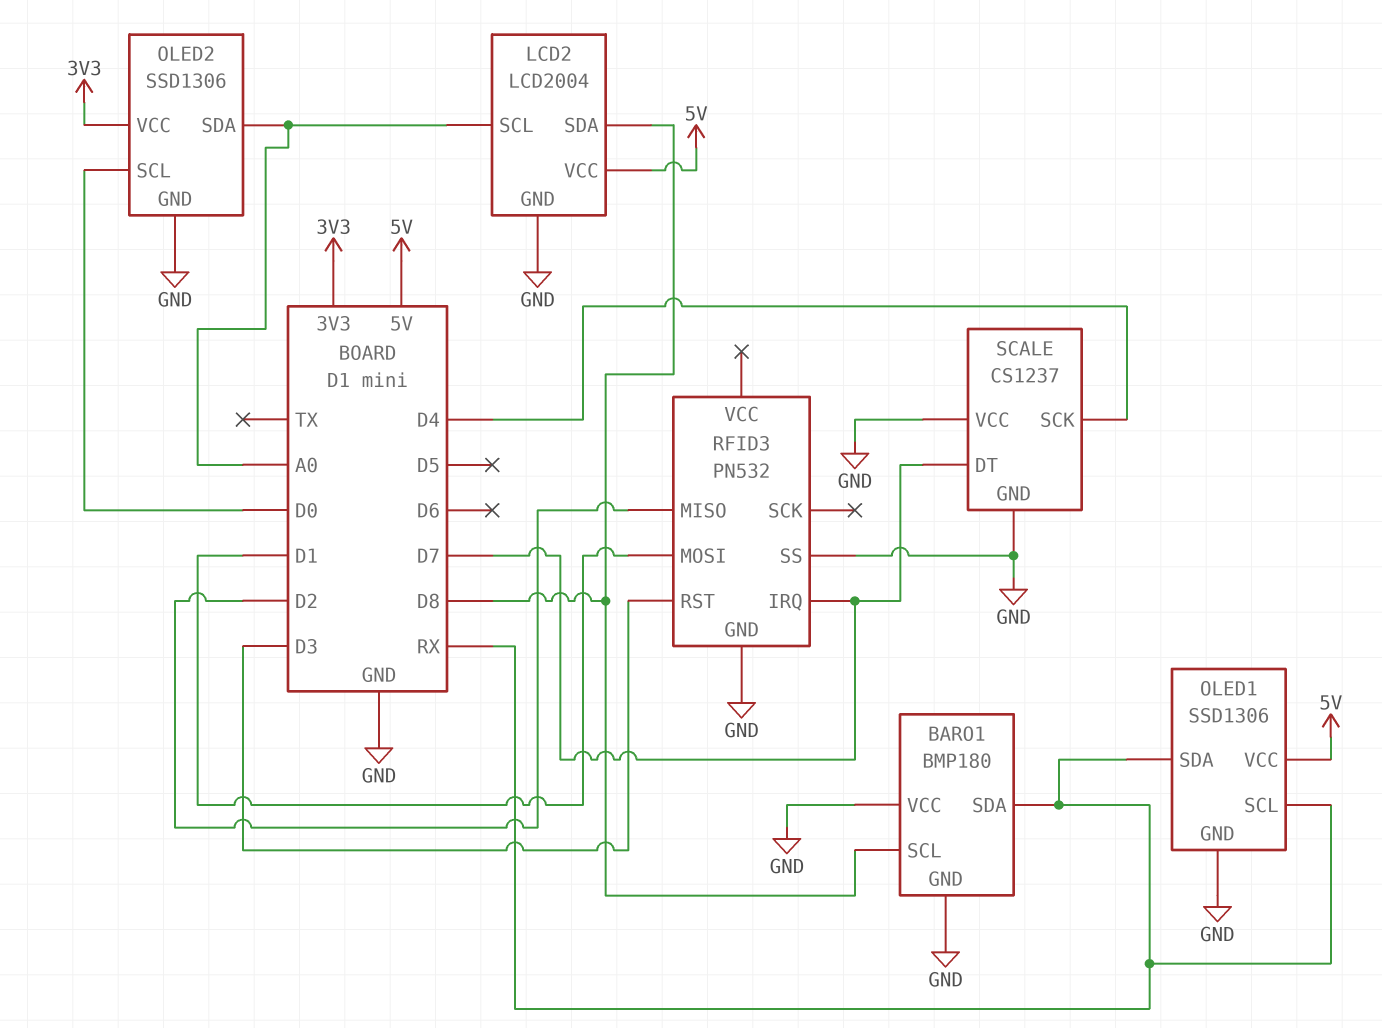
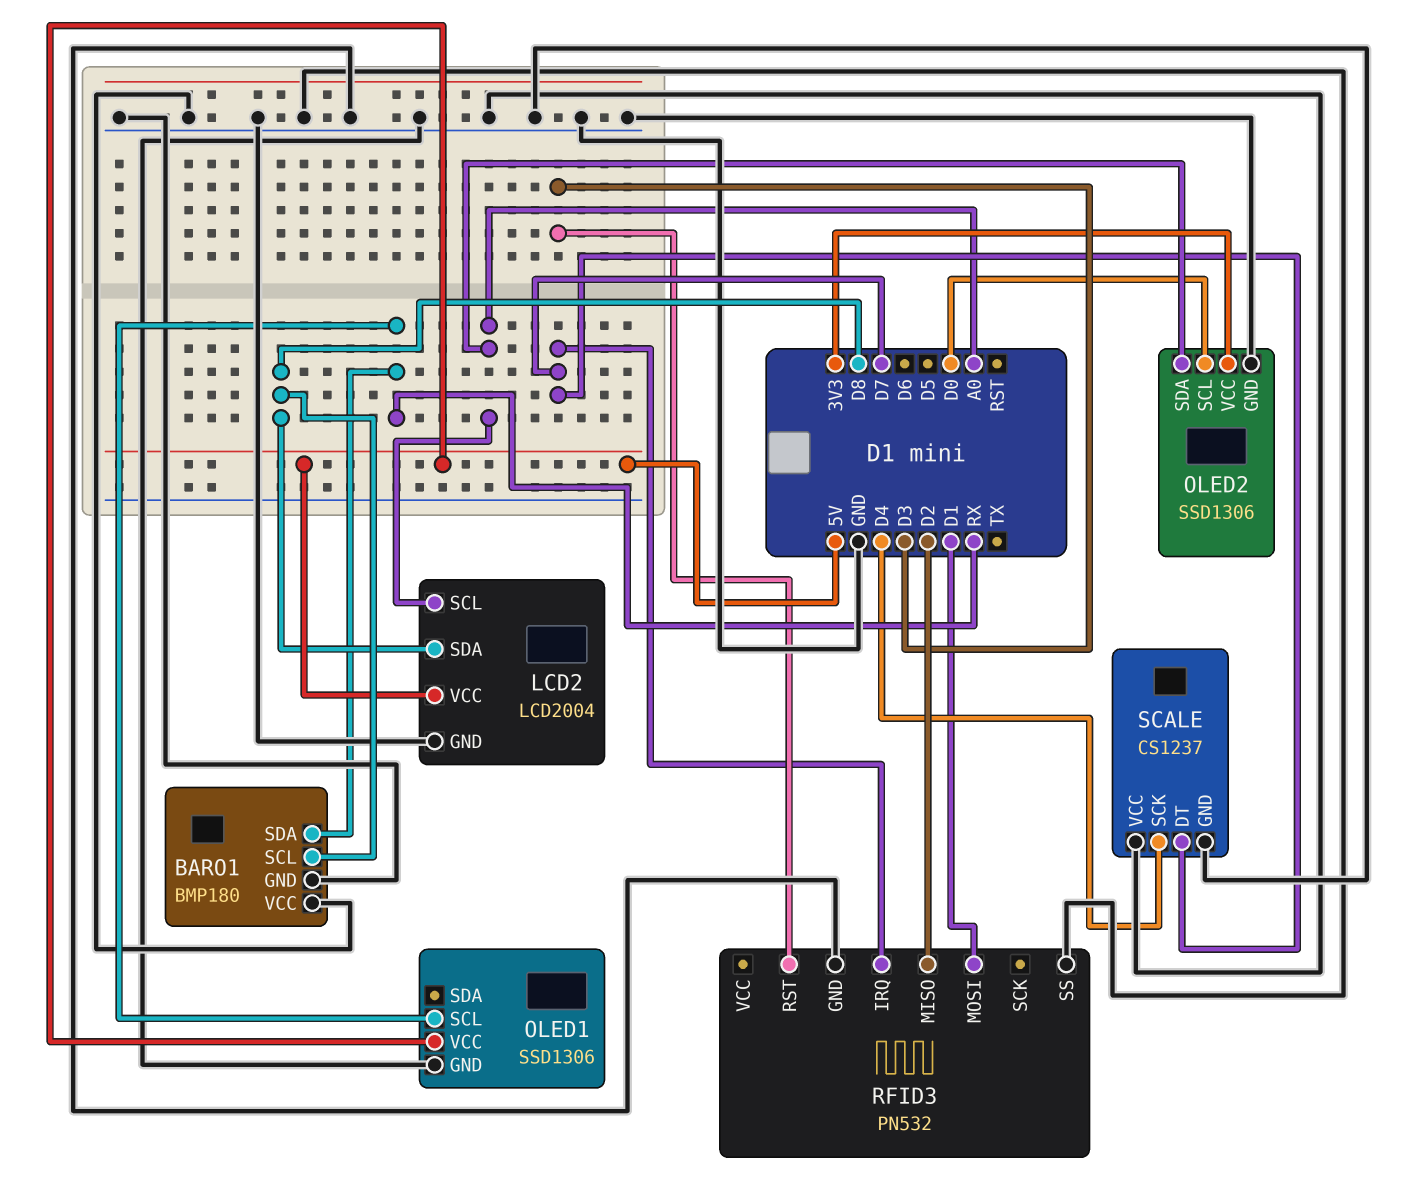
OLED1 pin SDA: RX -> none

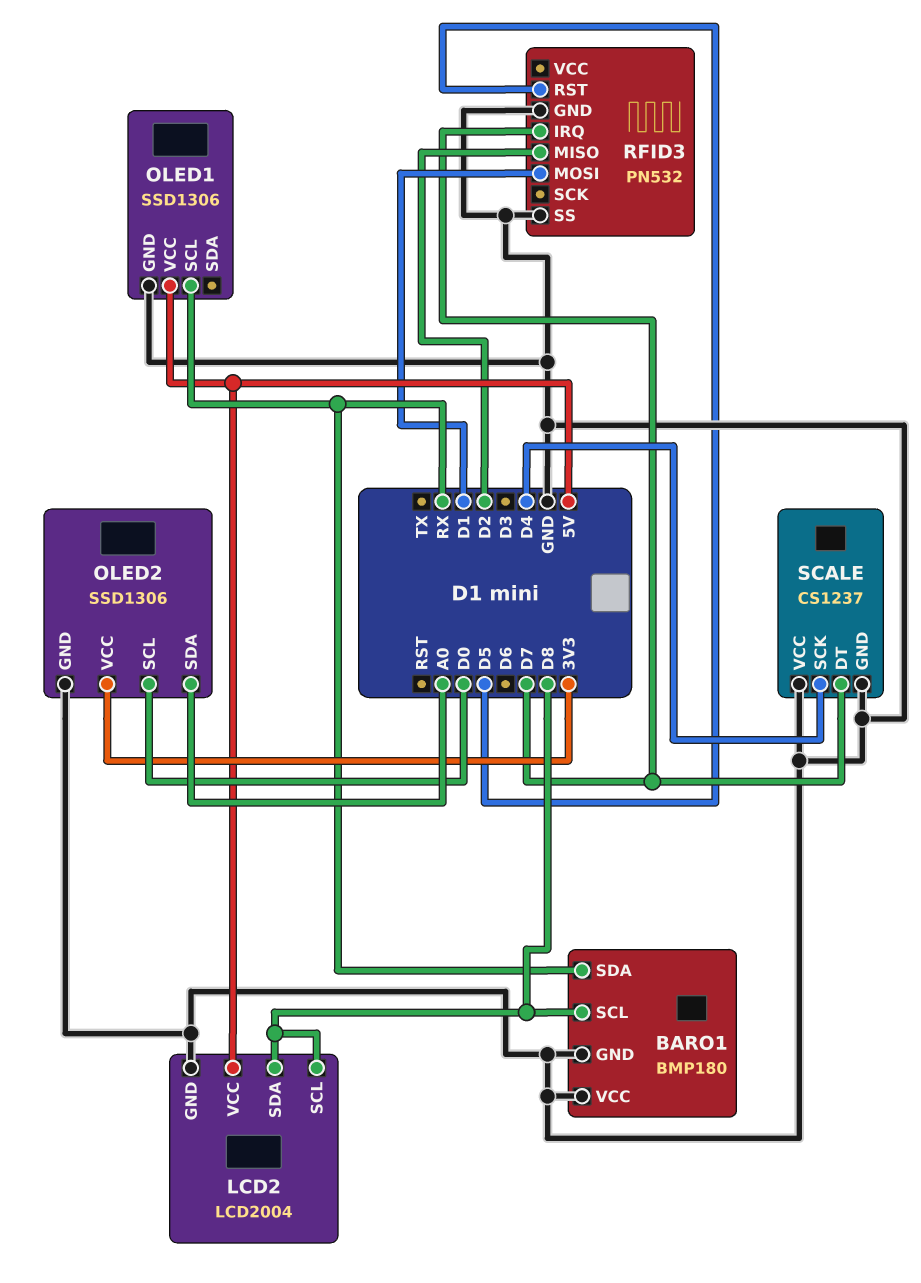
LCD2 pin SCL: A0 -> D8
RFID3 pin RST: D3 -> D5

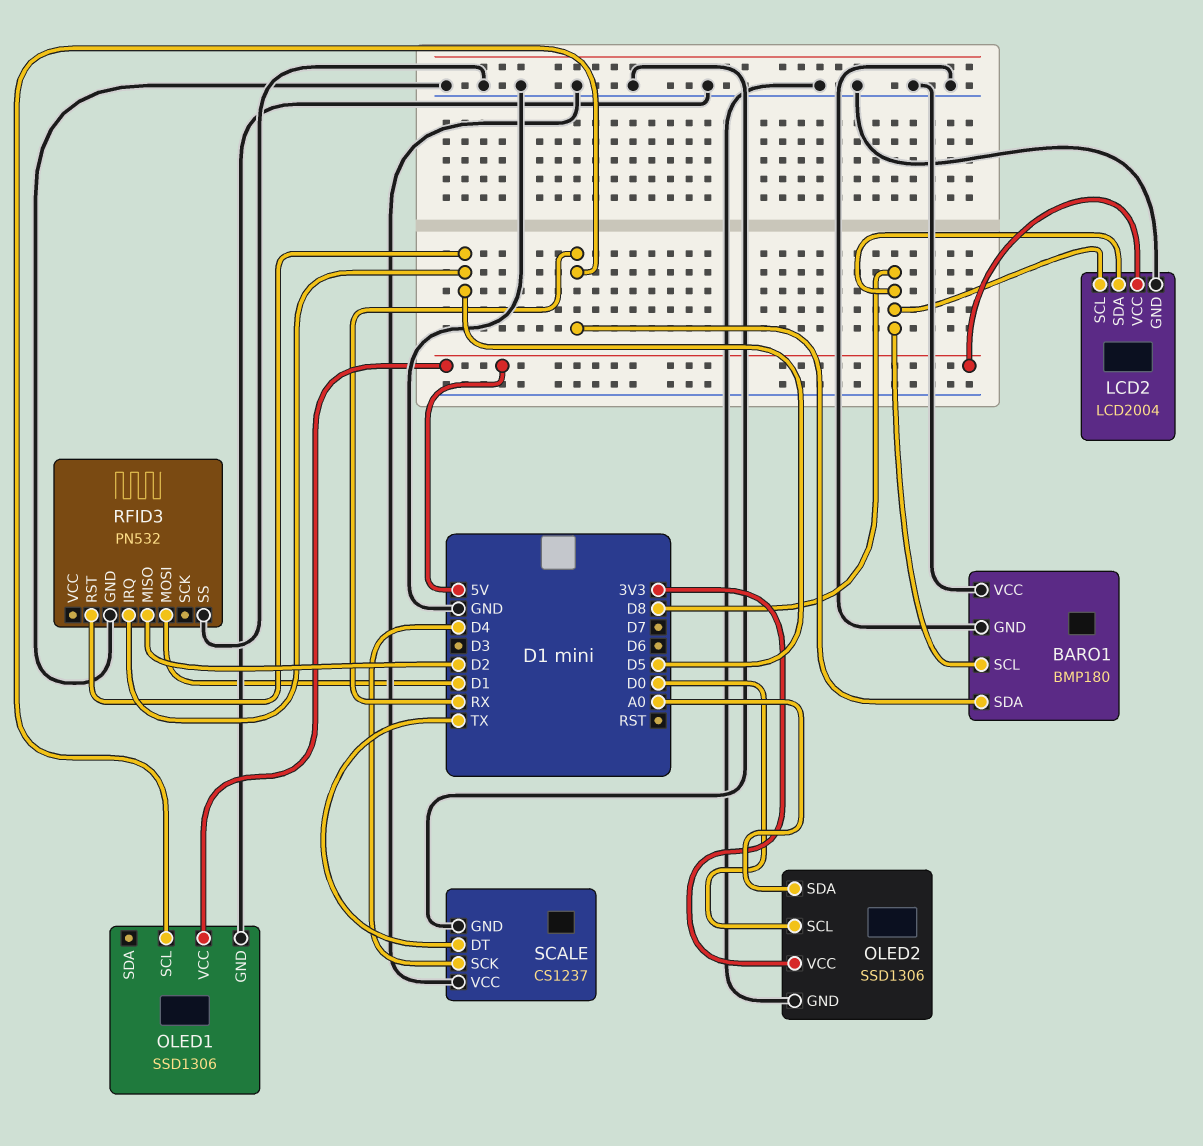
RFID3 pin IRQ: D7 -> D5
SCALE pin DT: D7 -> TX

